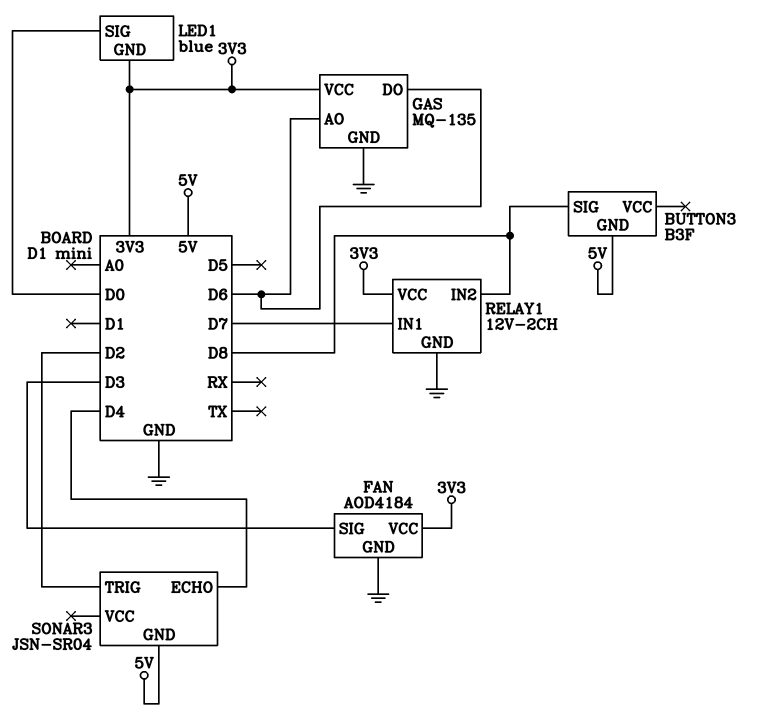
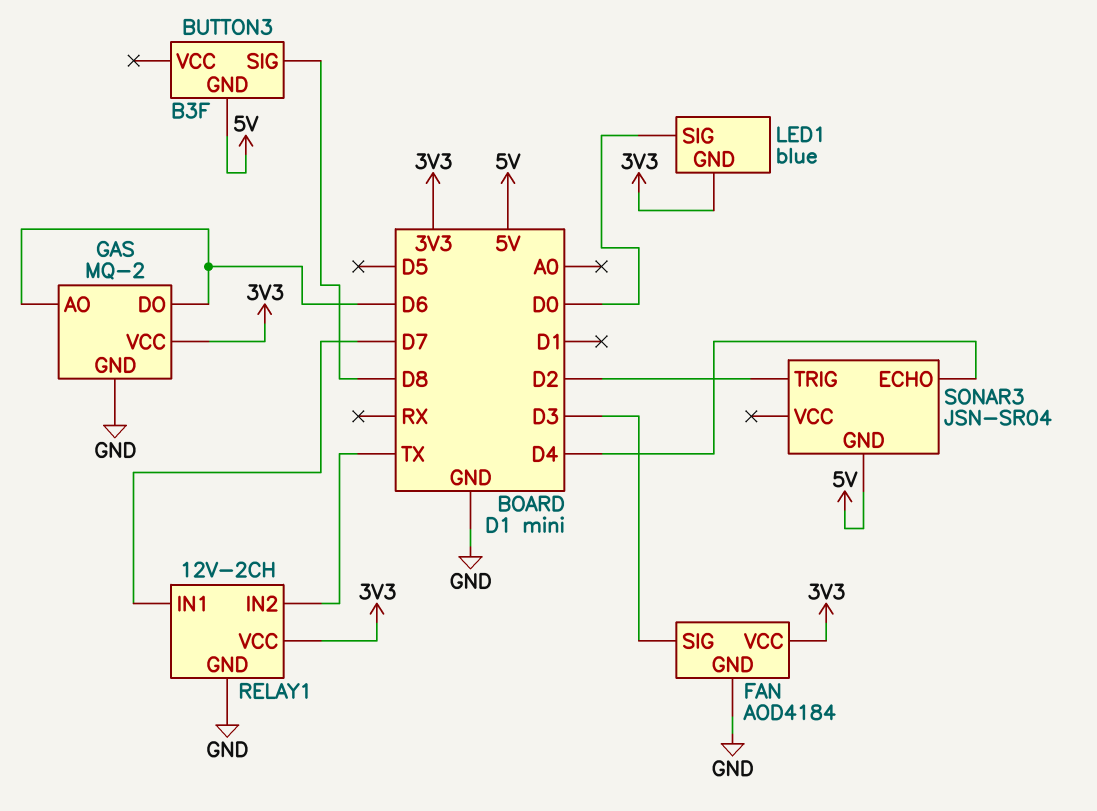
GAS: MQ-135 -> MQ-2
RELAY1 pin IN2: D8 -> TX

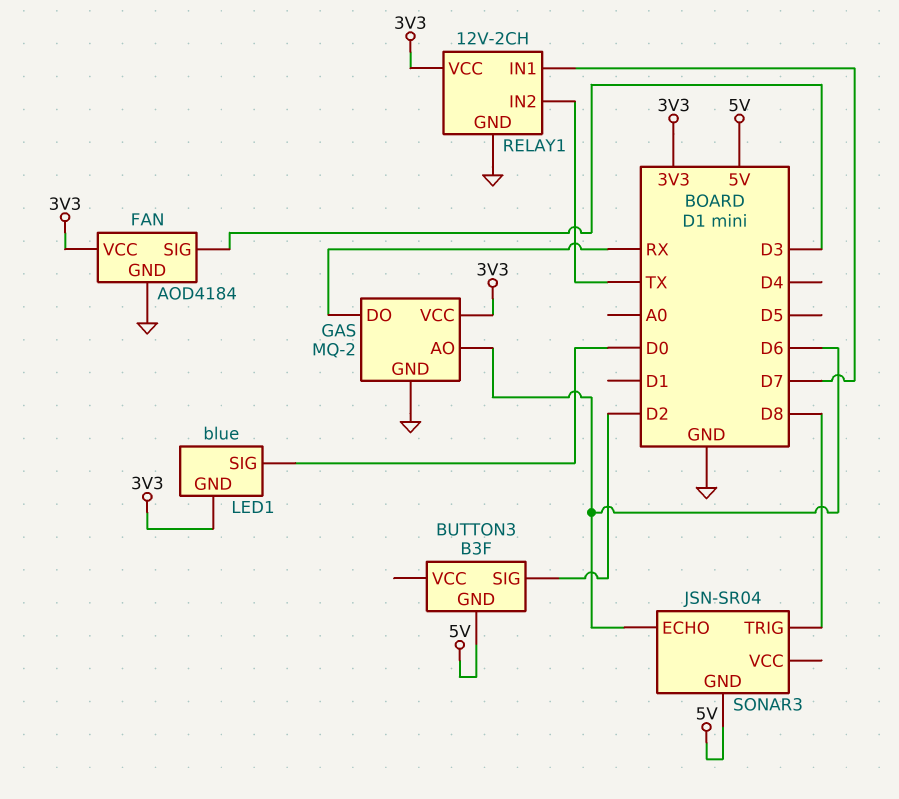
BUTTON3 pin SIG: D8 -> D2
GAS pin DO: D6 -> RX
SONAR3 pin ECHO: D4 -> D6
SONAR3 pin TRIG: D2 -> D8

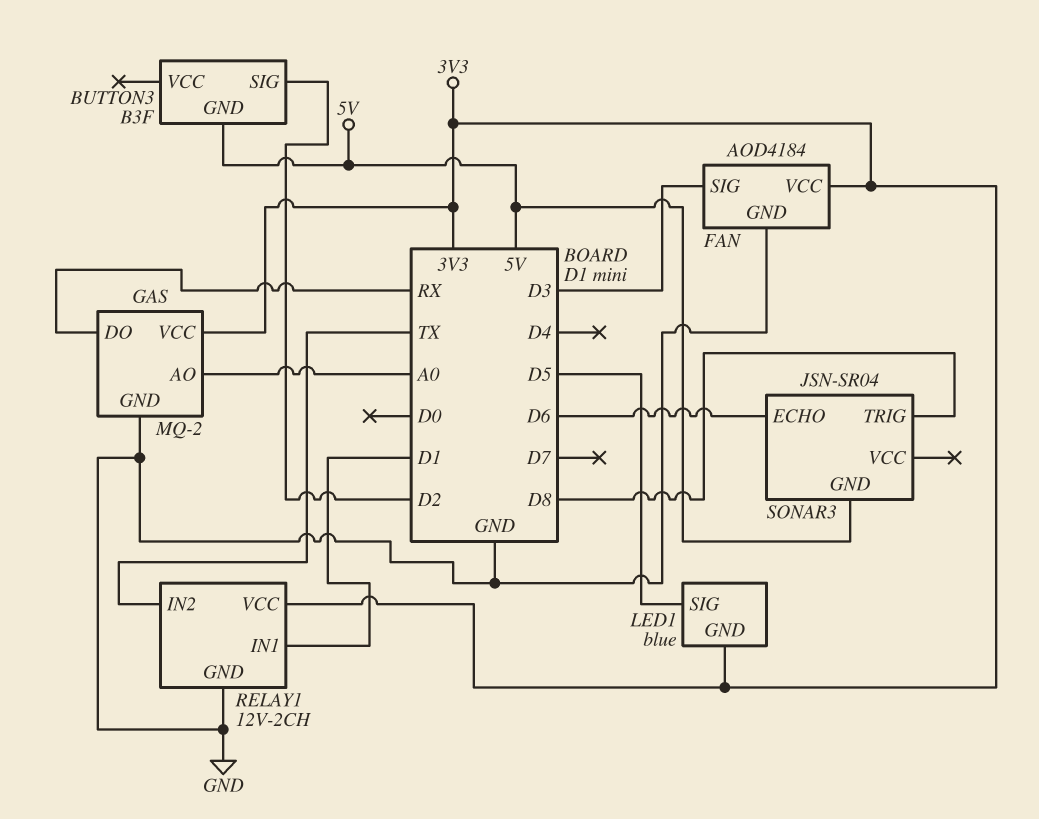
GAS pin AO: D6 -> A0
LED1 pin SIG: D0 -> D5
RELAY1 pin IN1: D7 -> D1

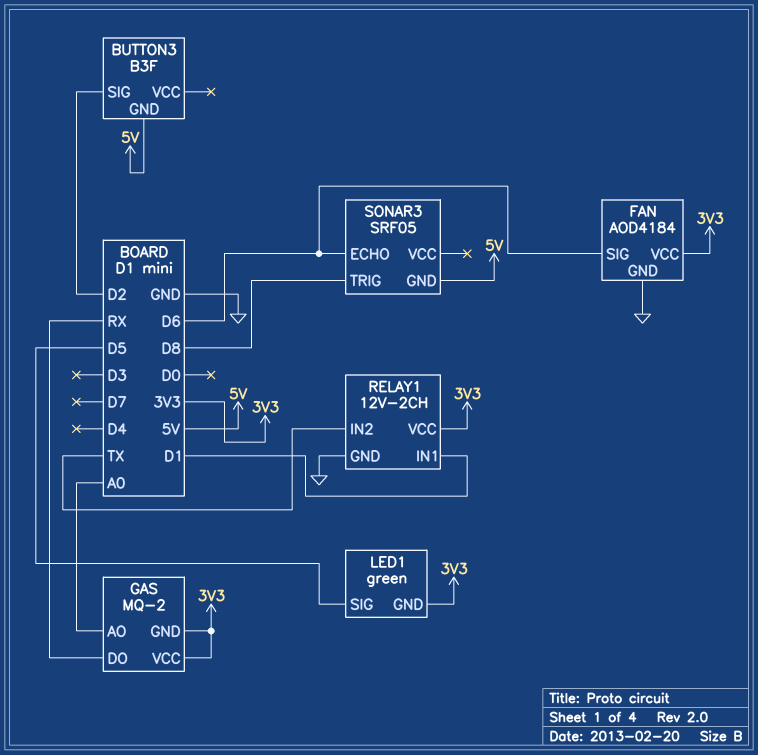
FAN pin SIG: D3 -> D6
GAS pin GND: GND -> 3V3
LED1: blue -> green
SONAR3: JSN-SR04 -> SRF05

